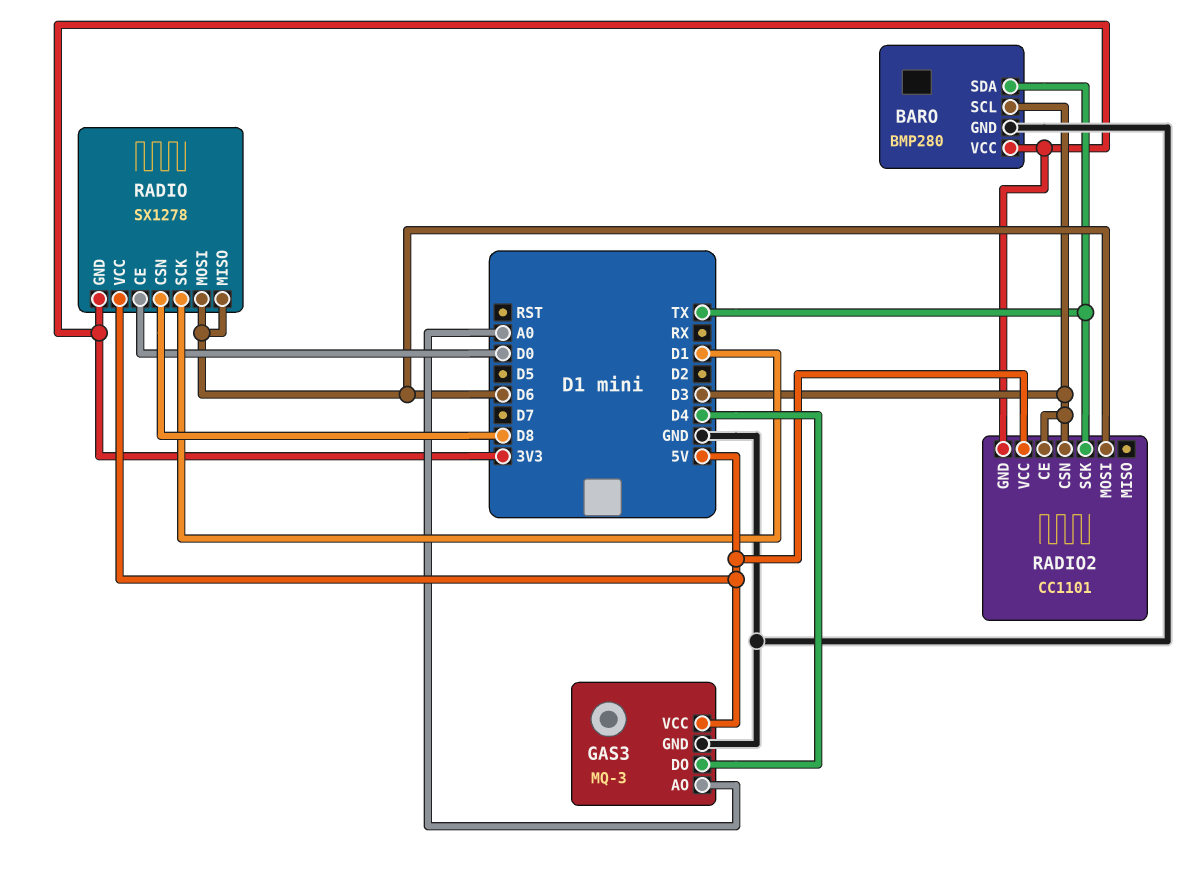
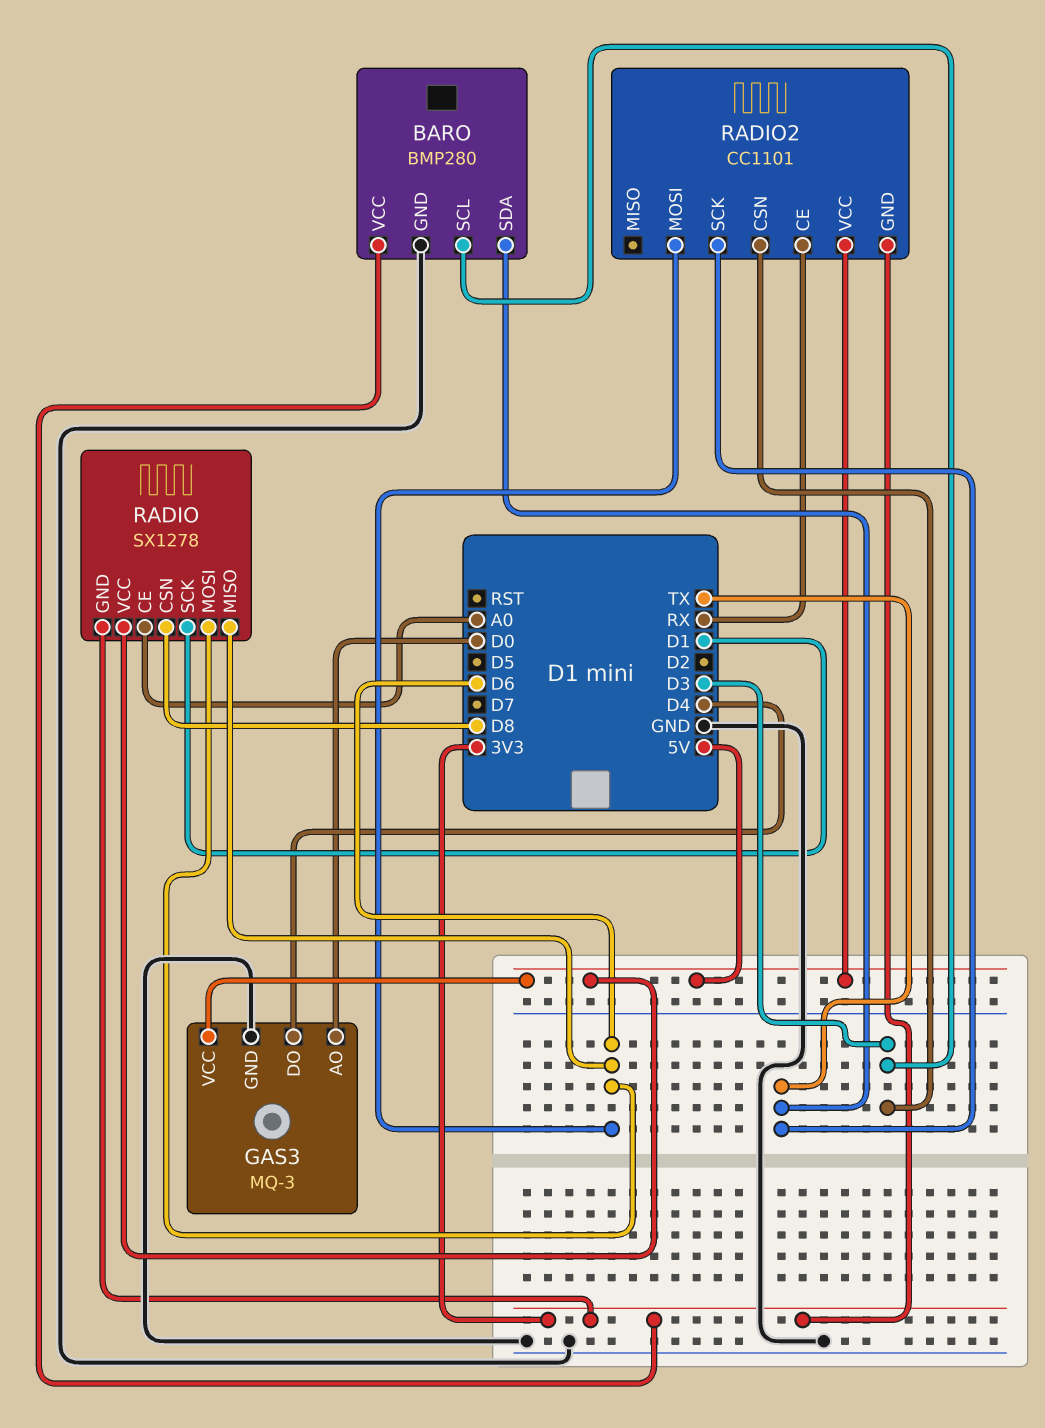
GAS3 pin AO: A0 -> D0
RADIO pin CE: D0 -> A0
RADIO2 pin CE: D3 -> RX

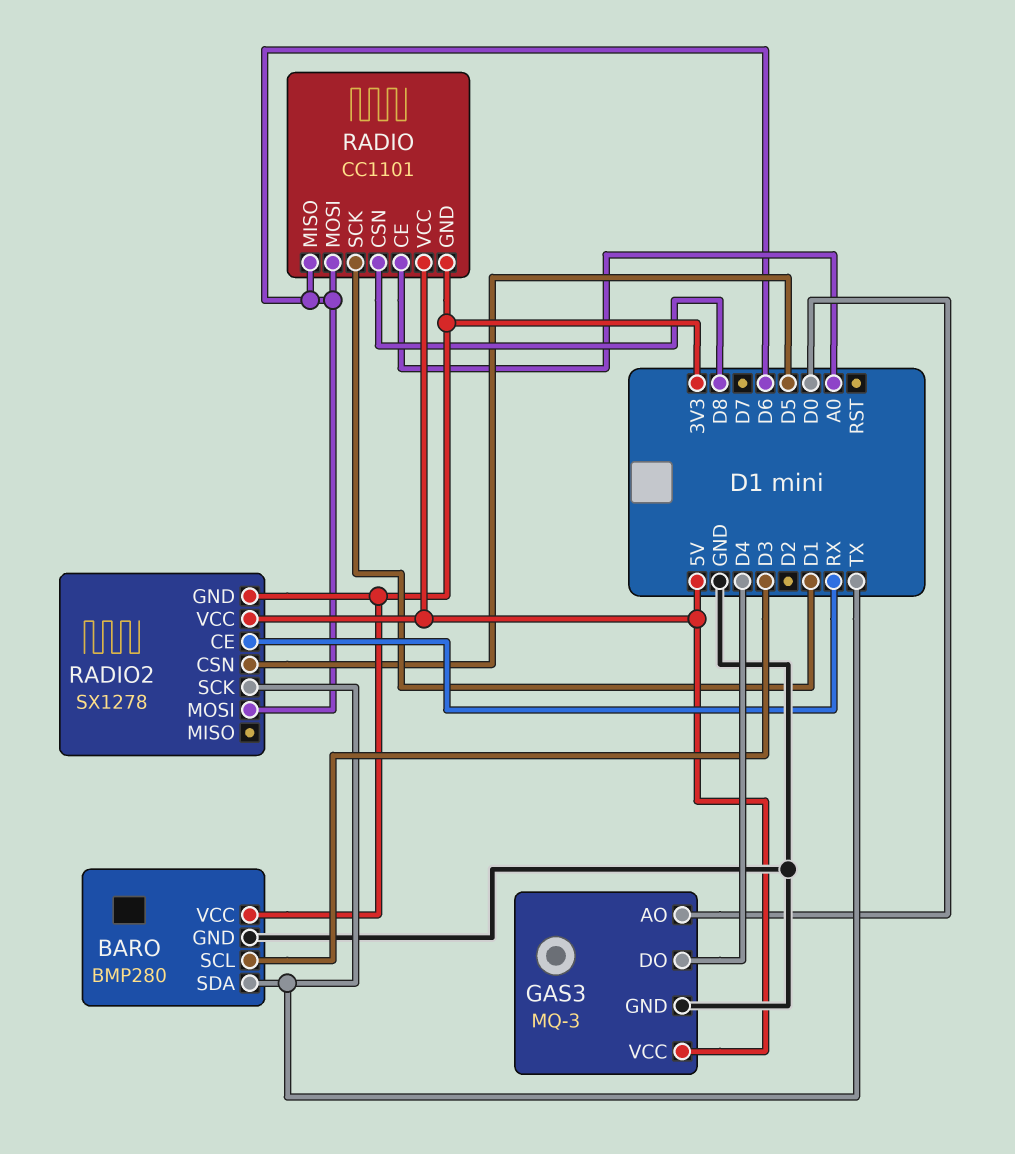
RADIO: SX1278 -> CC1101
RADIO2: CC1101 -> SX1278
RADIO2 pin CSN: D3 -> D5

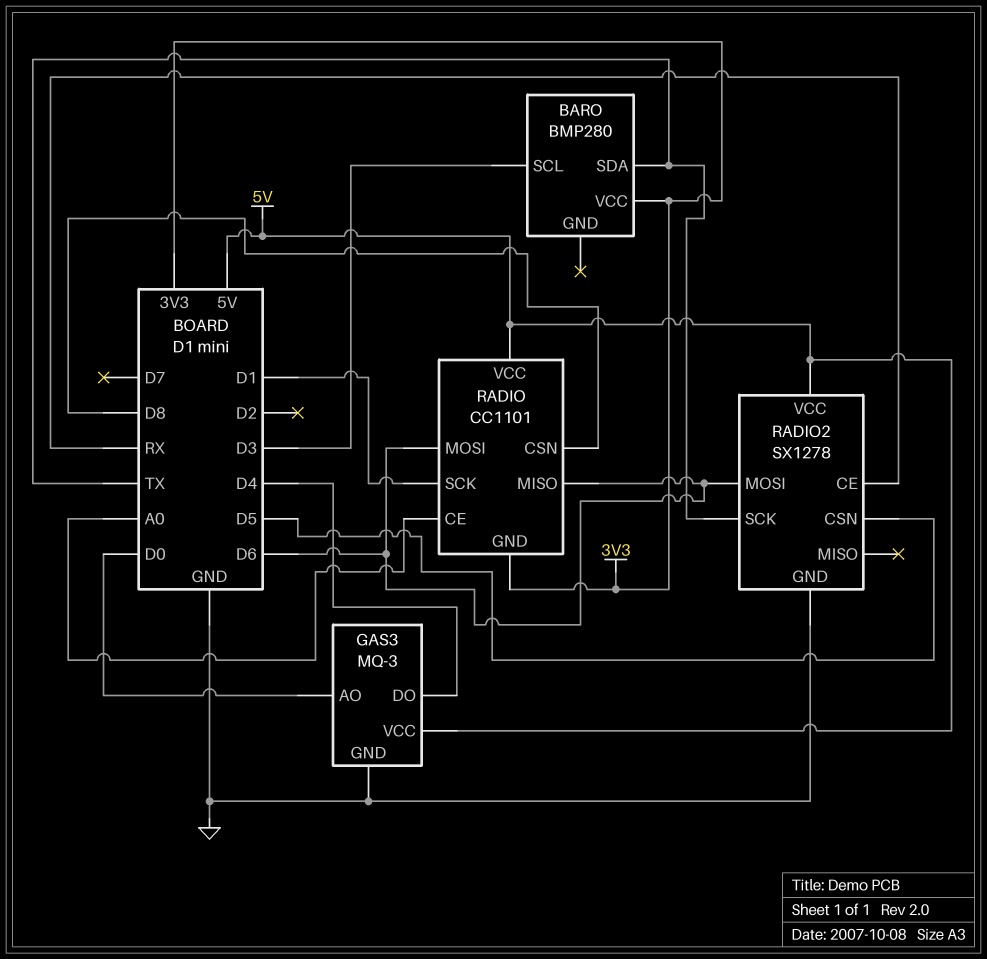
BARO pin GND: GND -> none
RADIO2 pin GND: 3V3 -> GND

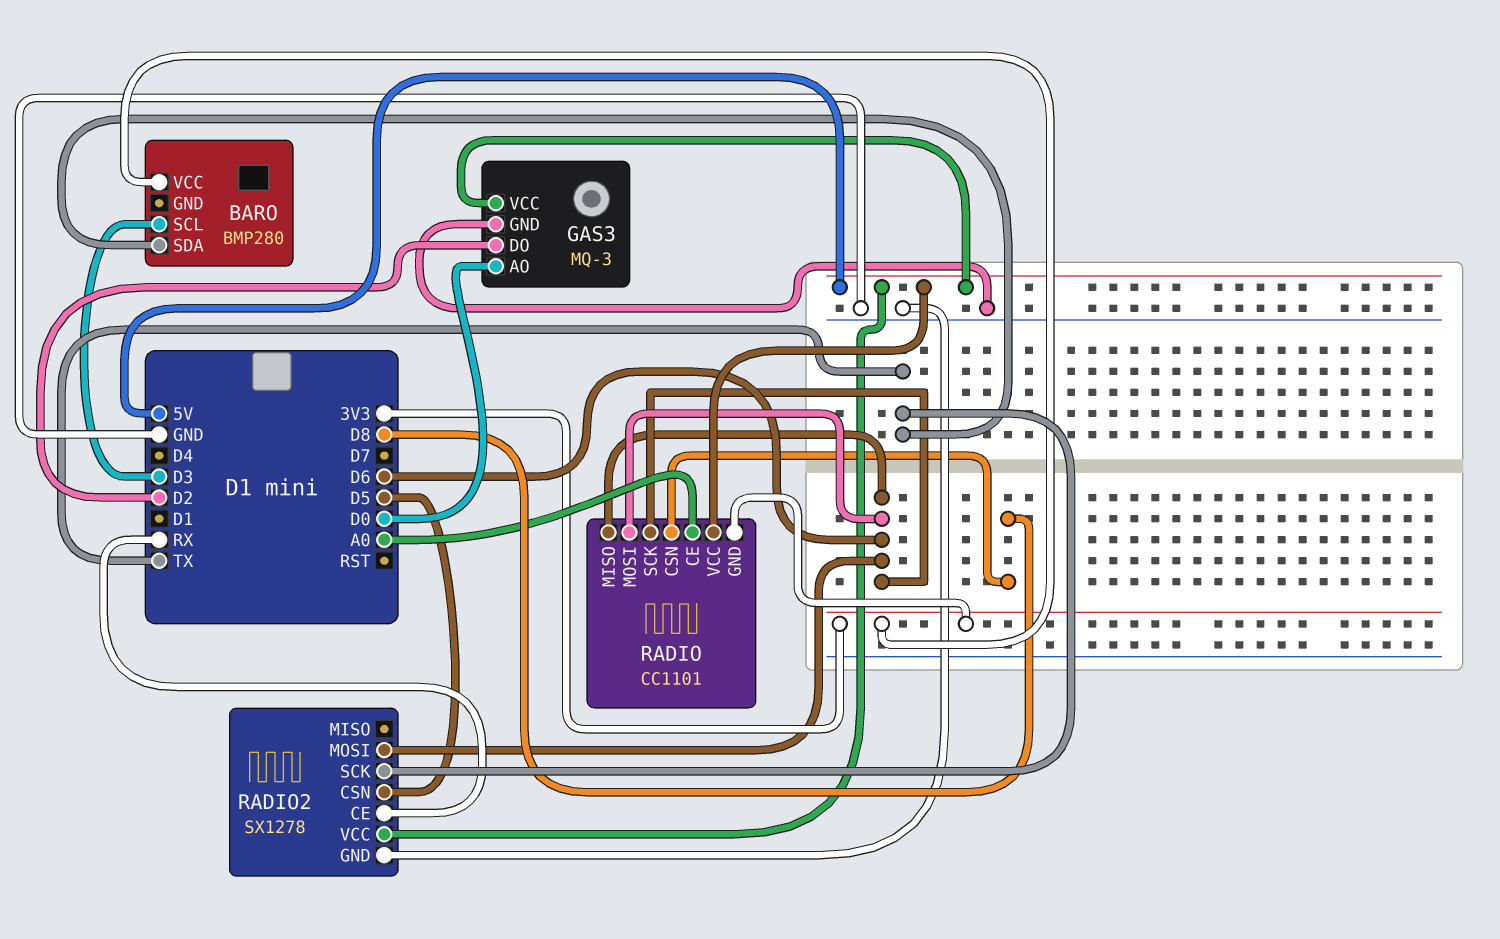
GAS3 pin DO: D4 -> D2
RADIO pin SCK: D1 -> D6

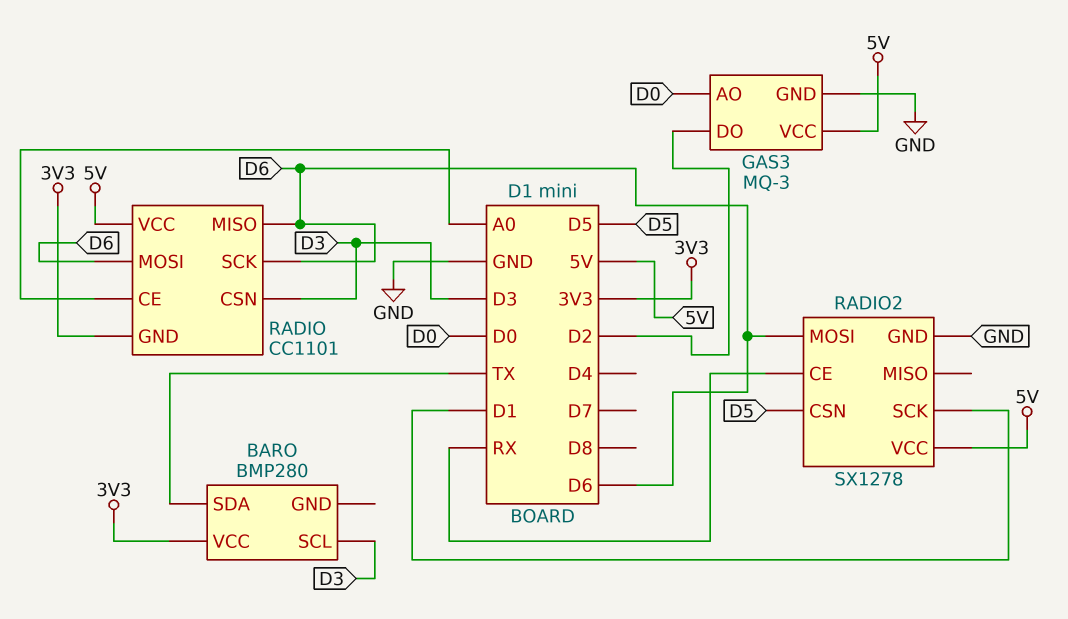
RADIO pin CSN: D8 -> D3
RADIO2 pin SCK: TX -> D1

